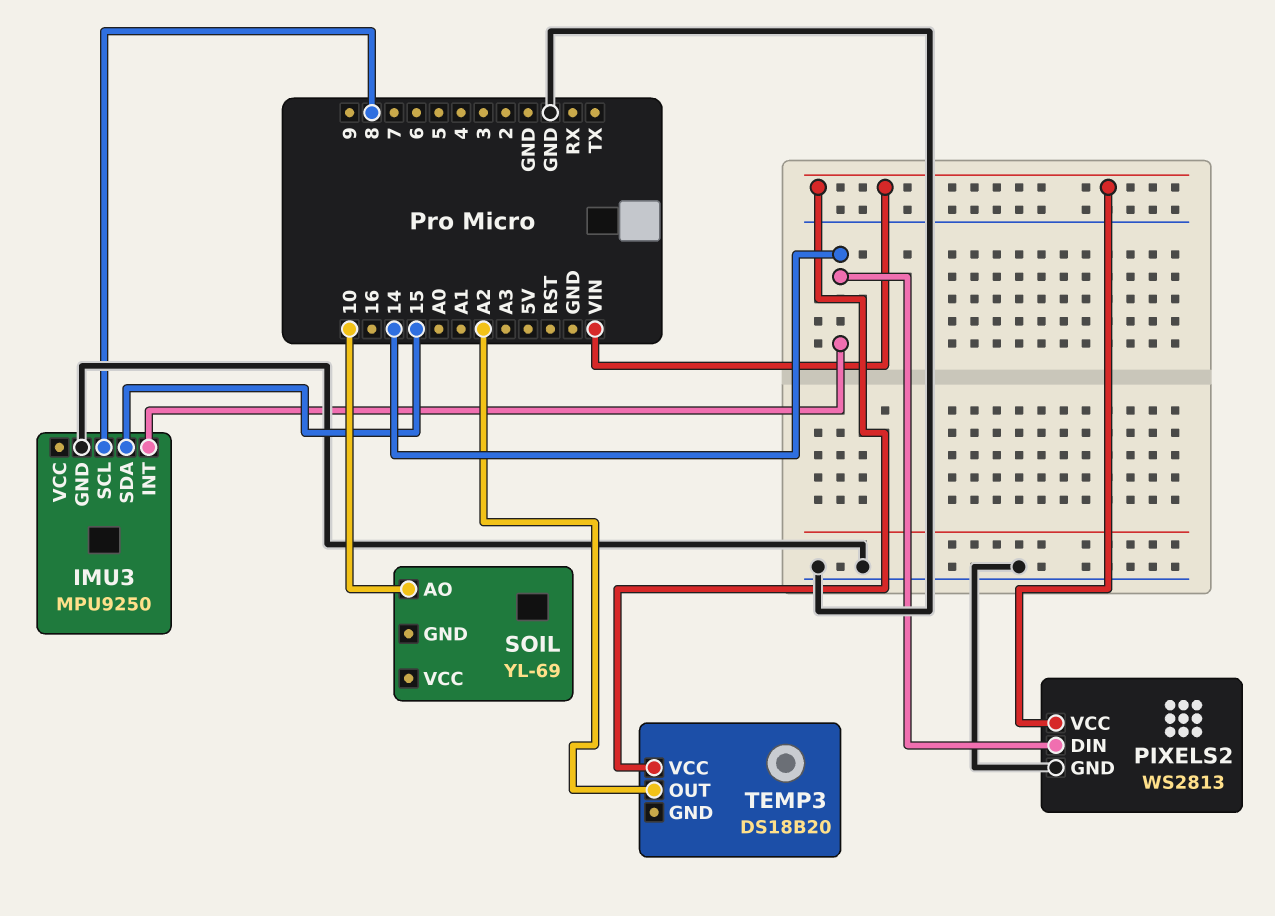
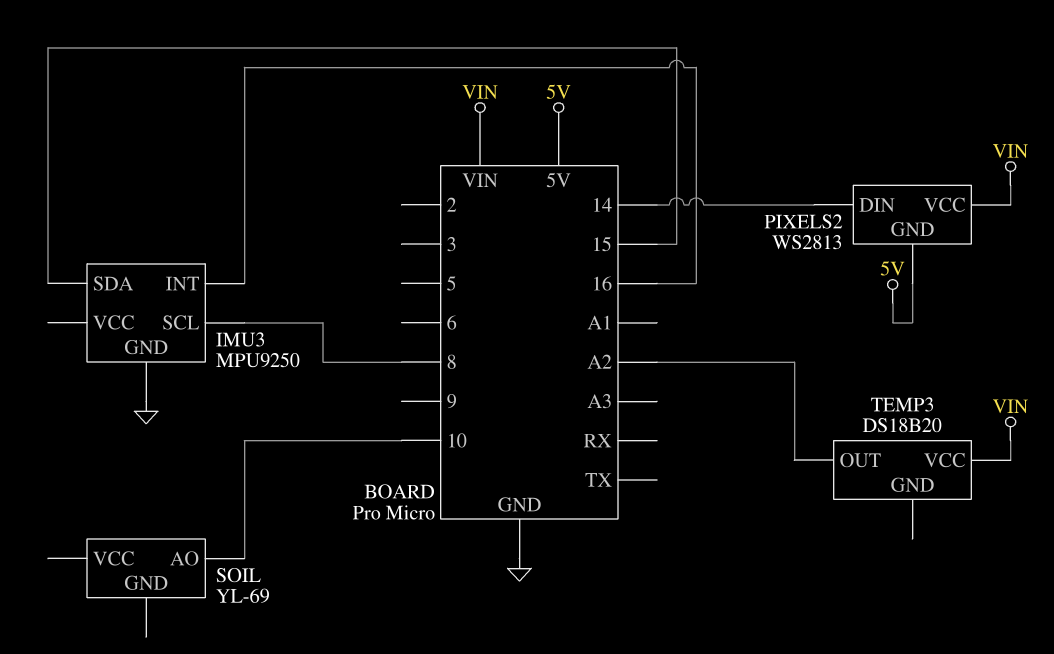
IMU3 pin INT: 14 -> 16
PIXELS2 pin GND: GND -> 5V

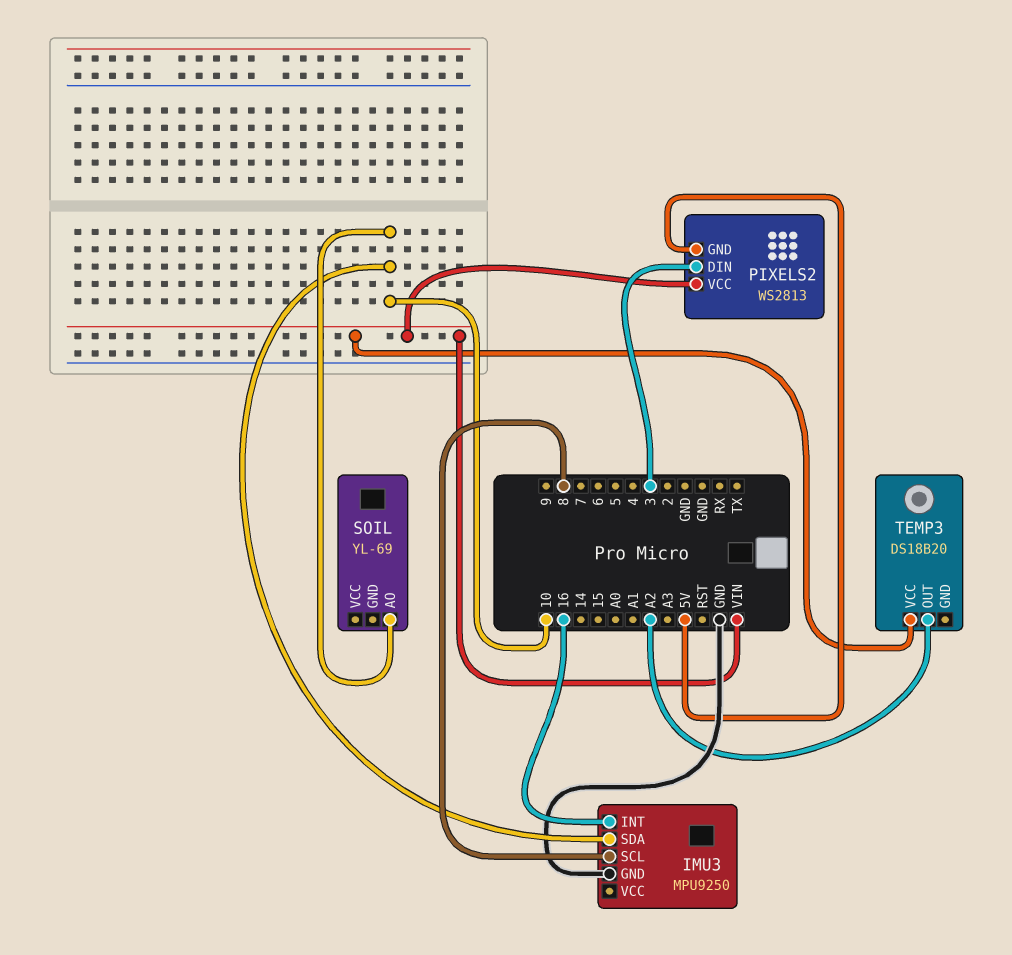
IMU3 pin SDA: 15 -> 10
PIXELS2 pin DIN: 14 -> 3

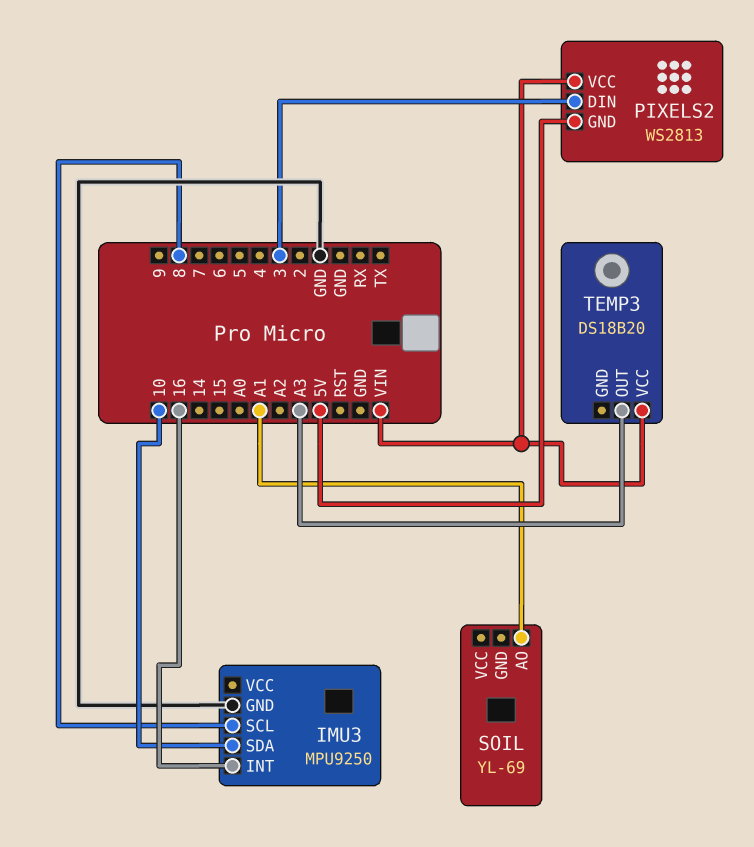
SOIL pin AO: 10 -> A1
TEMP3 pin OUT: A2 -> A3

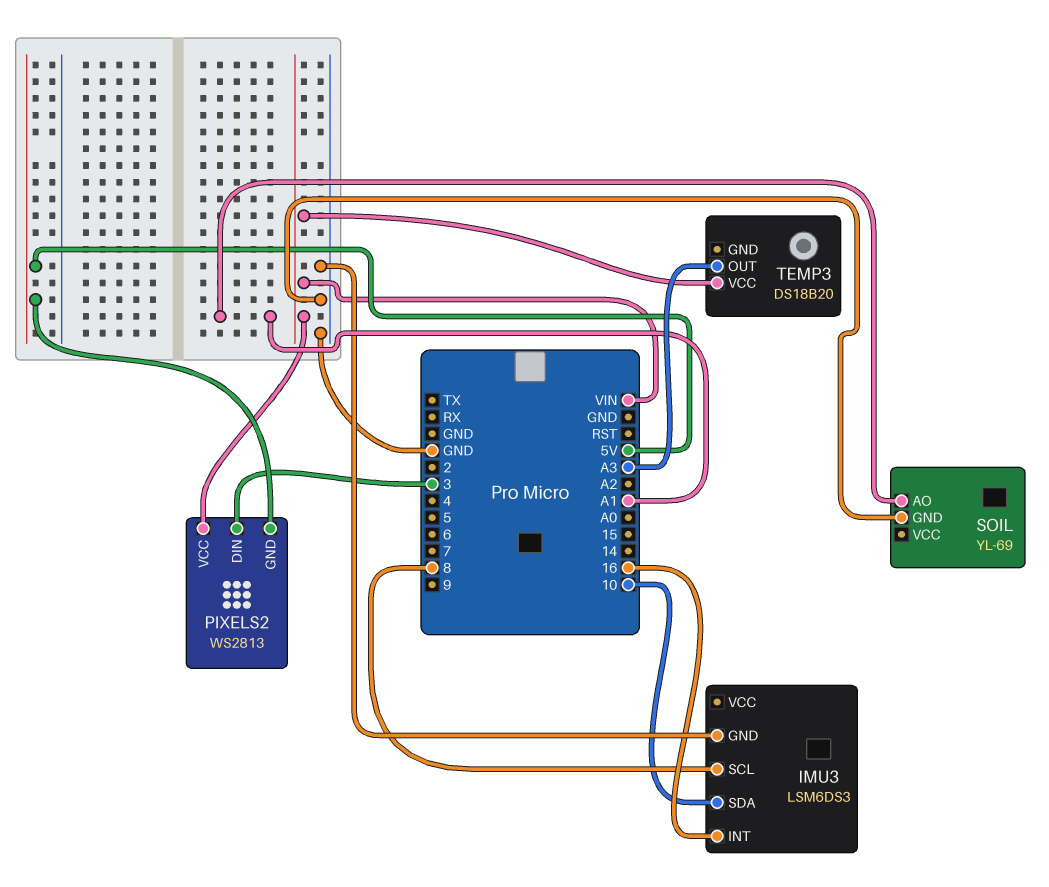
IMU3: MPU9250 -> LSM6DS3
SOIL pin GND: none -> GND

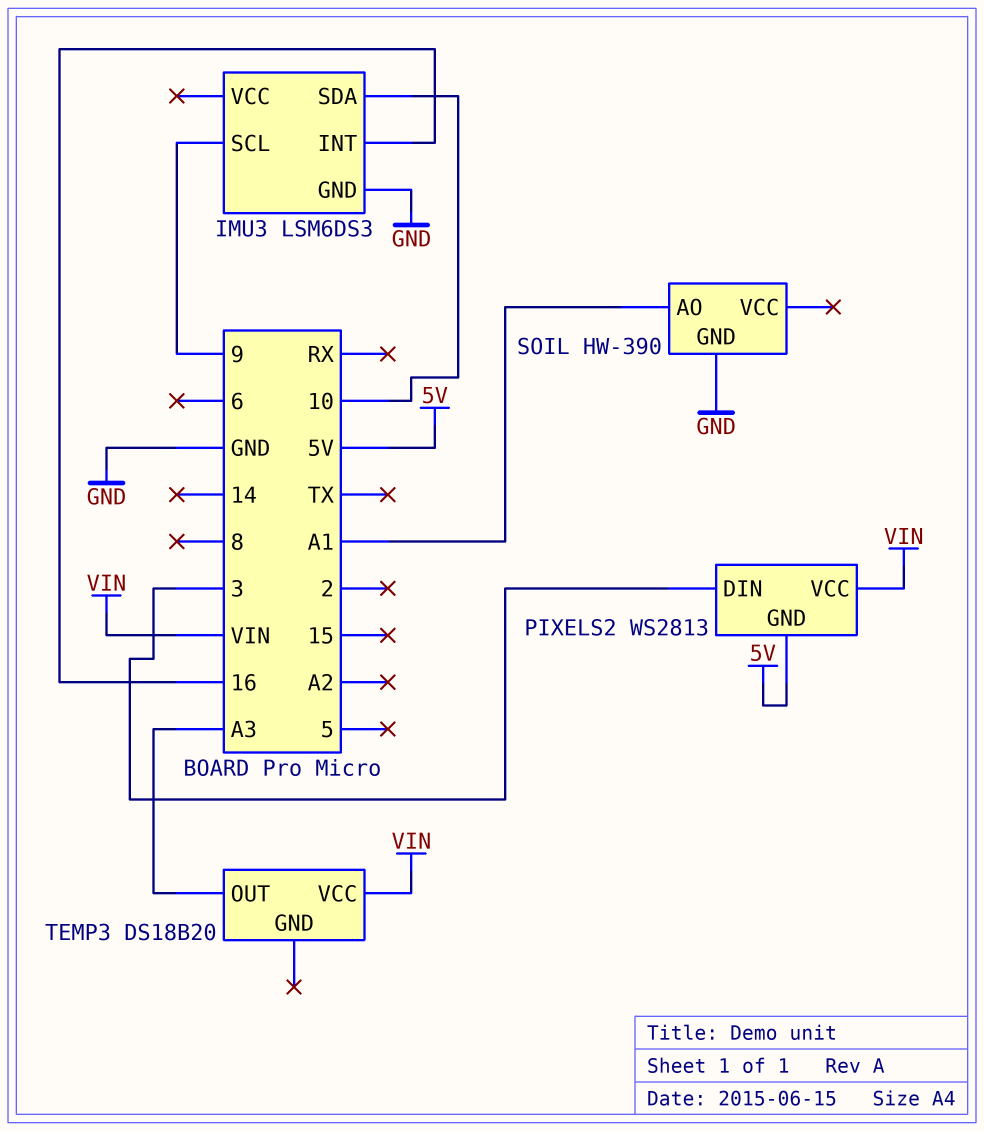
IMU3 pin SCL: 8 -> 9
SOIL: YL-69 -> HW-390

